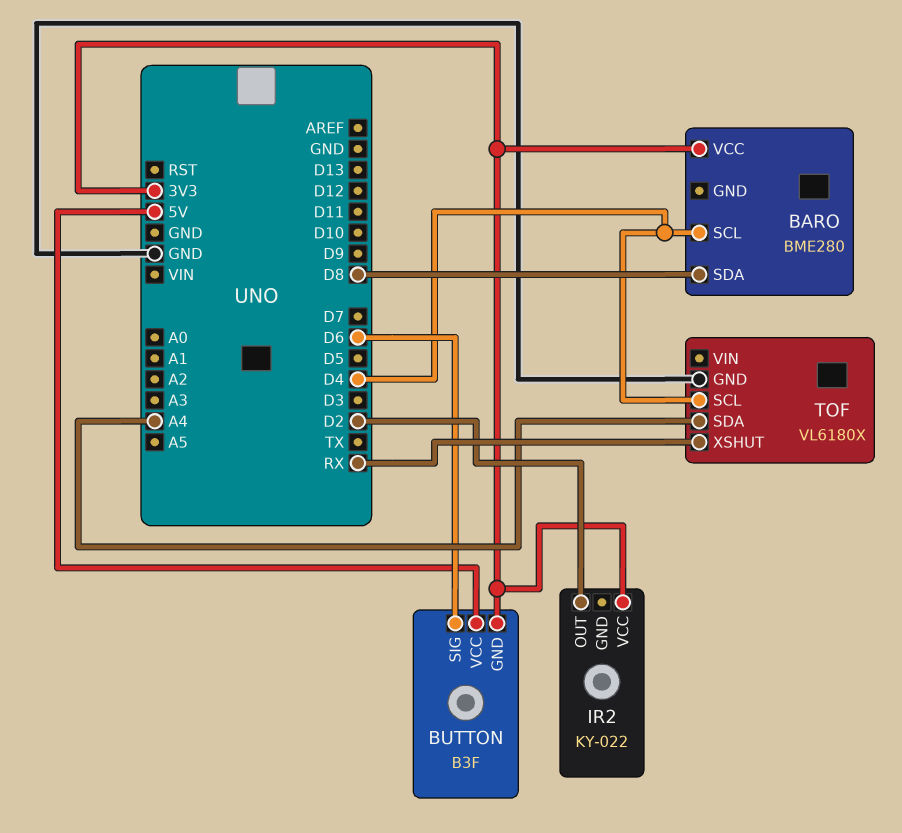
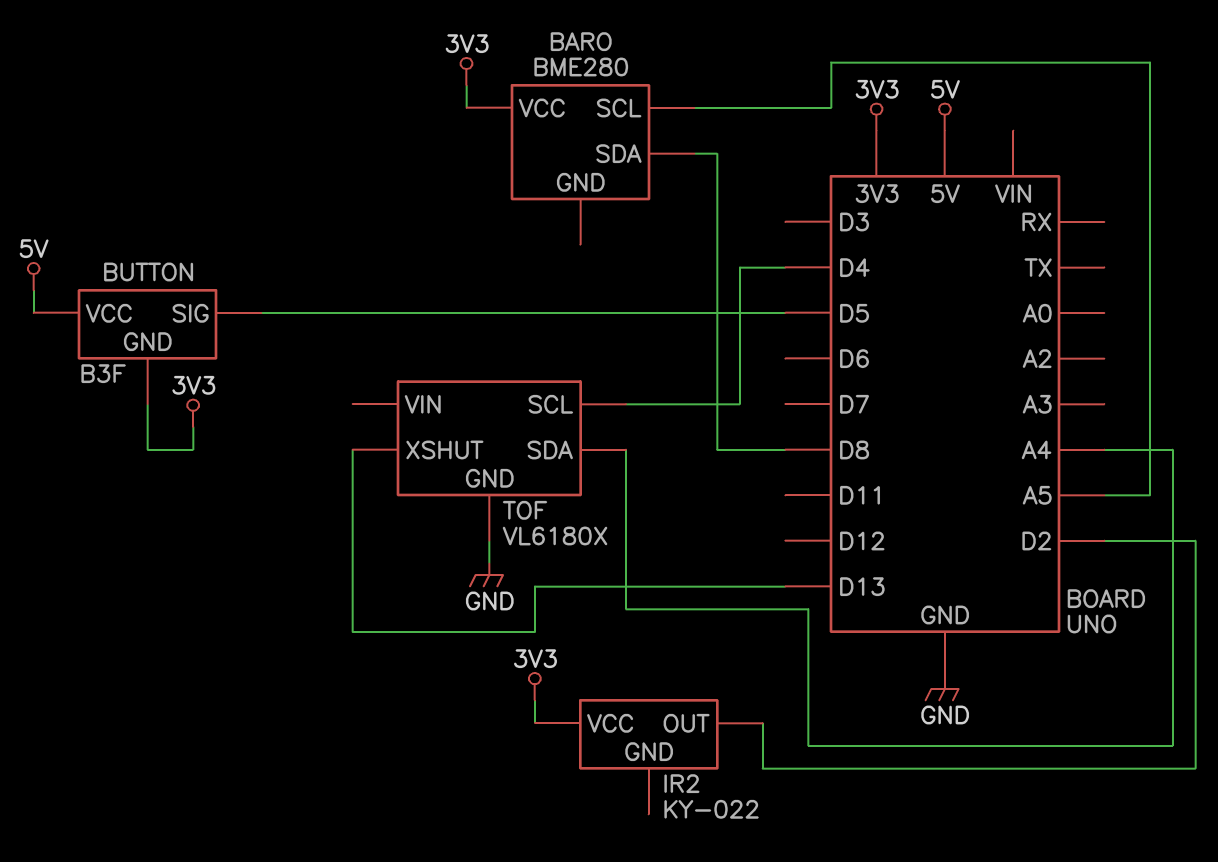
BARO pin SCL: D4 -> A5
BUTTON pin SIG: D6 -> D5
TOF pin XSHUT: RX -> D13

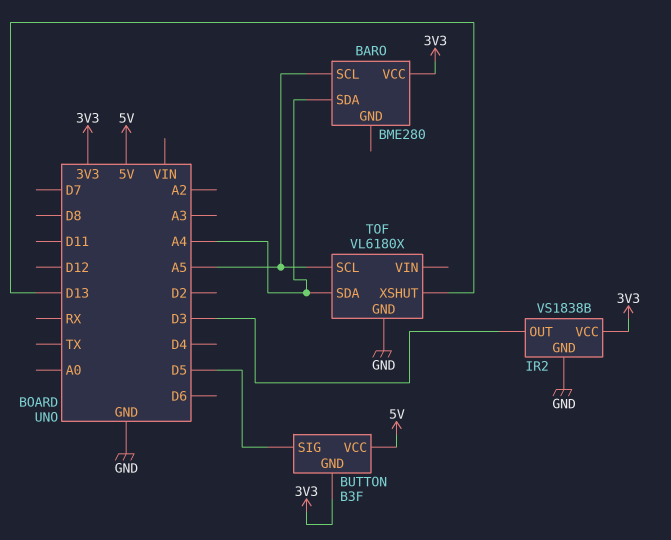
BARO pin SDA: D8 -> A4
IR2: KY-022 -> VS1838B
IR2 pin GND: none -> GND
IR2 pin OUT: D2 -> D3
TOF pin SCL: D4 -> A5

